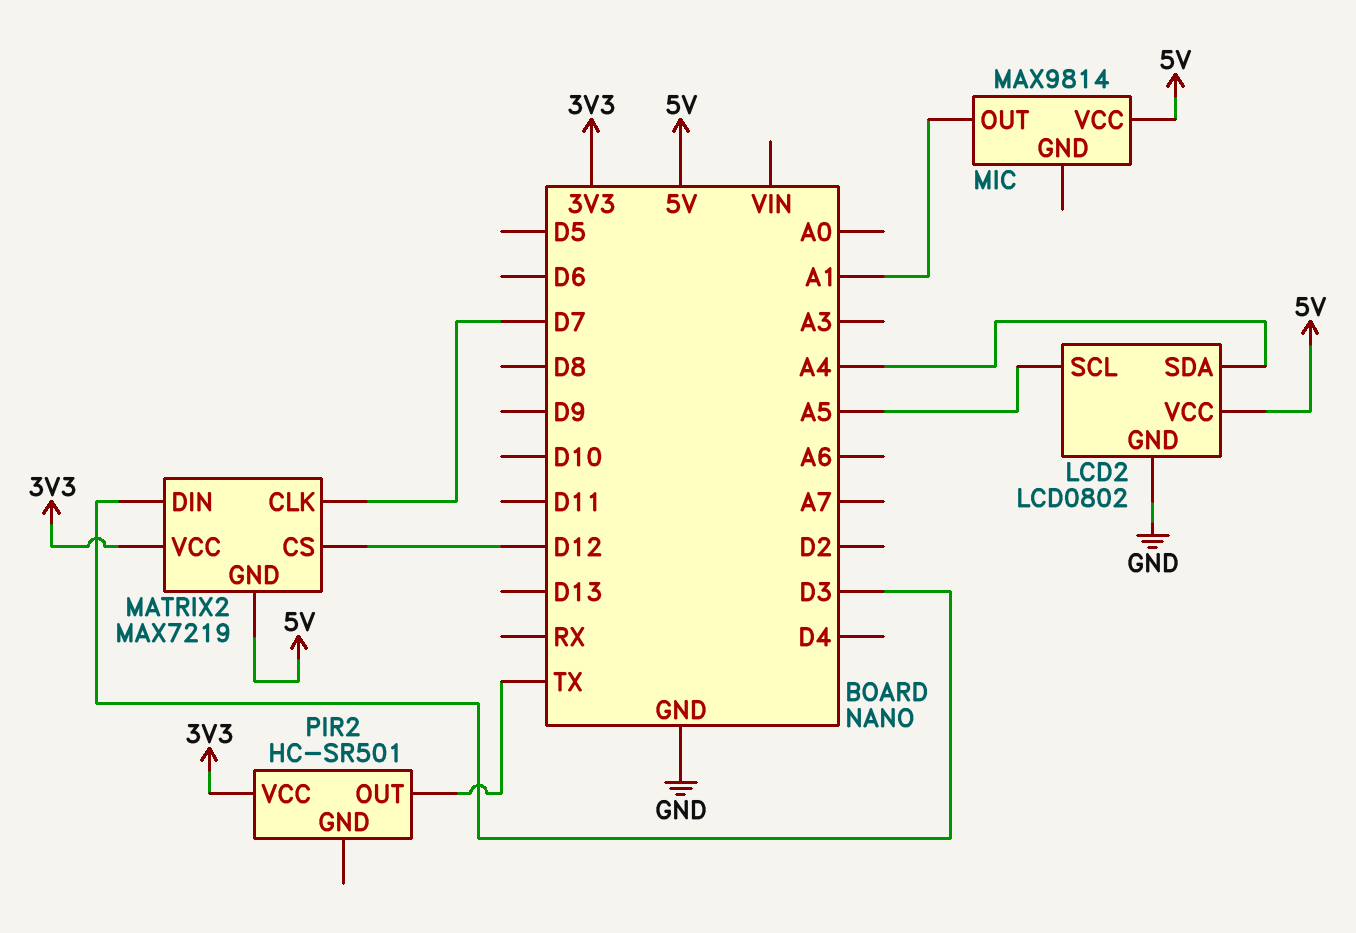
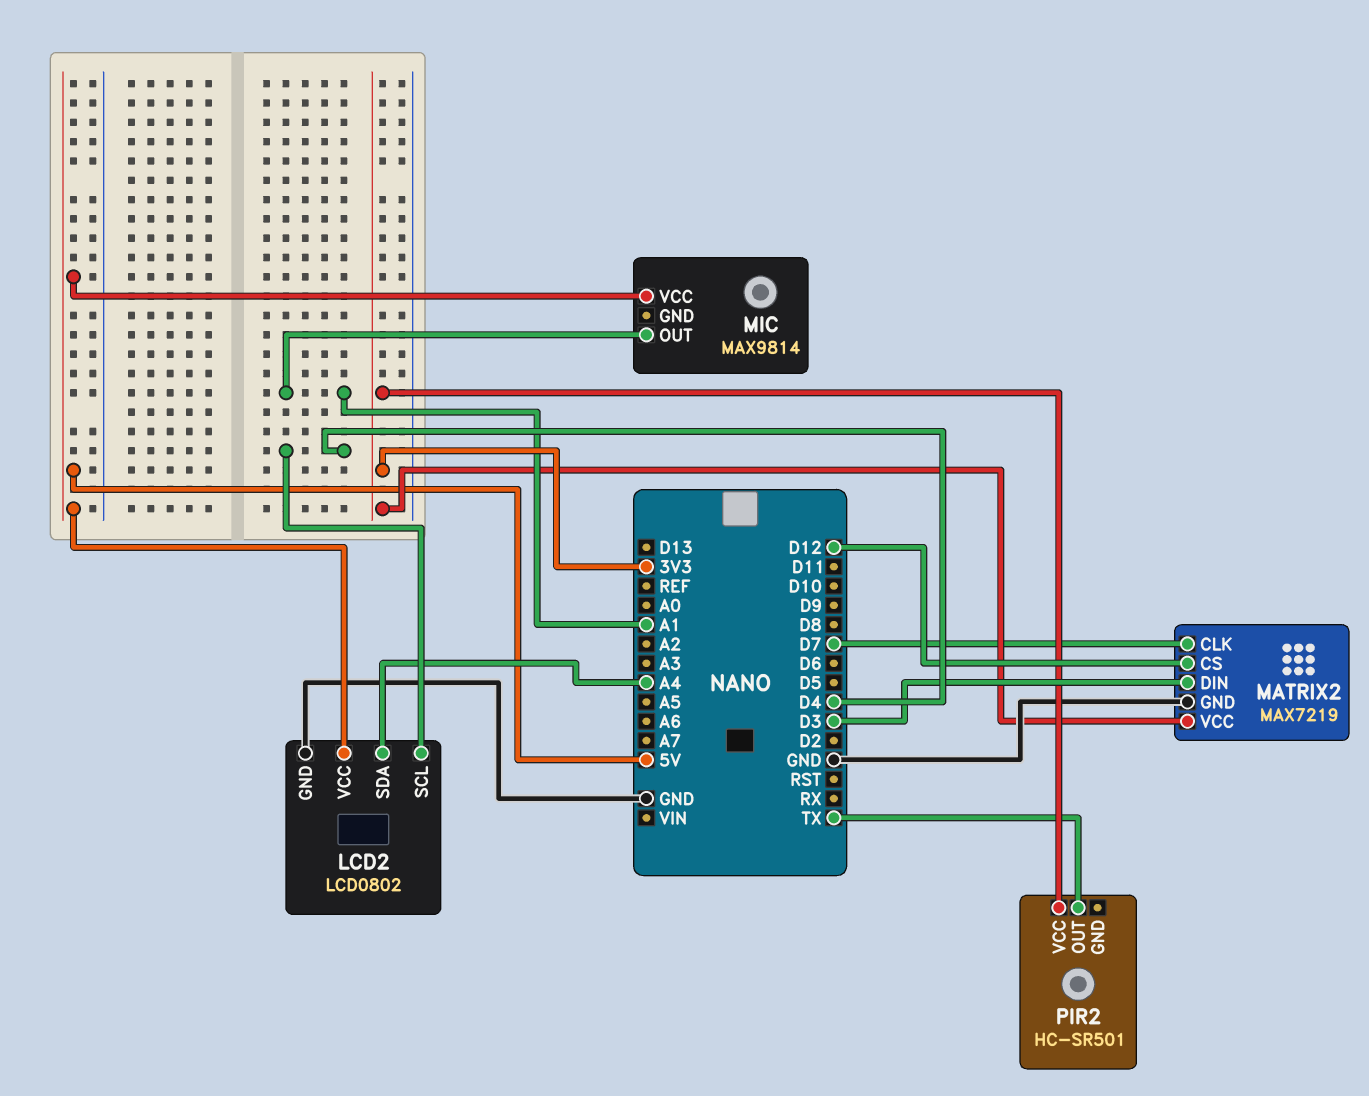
LCD2 pin SCL: A5 -> D4
MATRIX2 pin GND: 5V -> GND

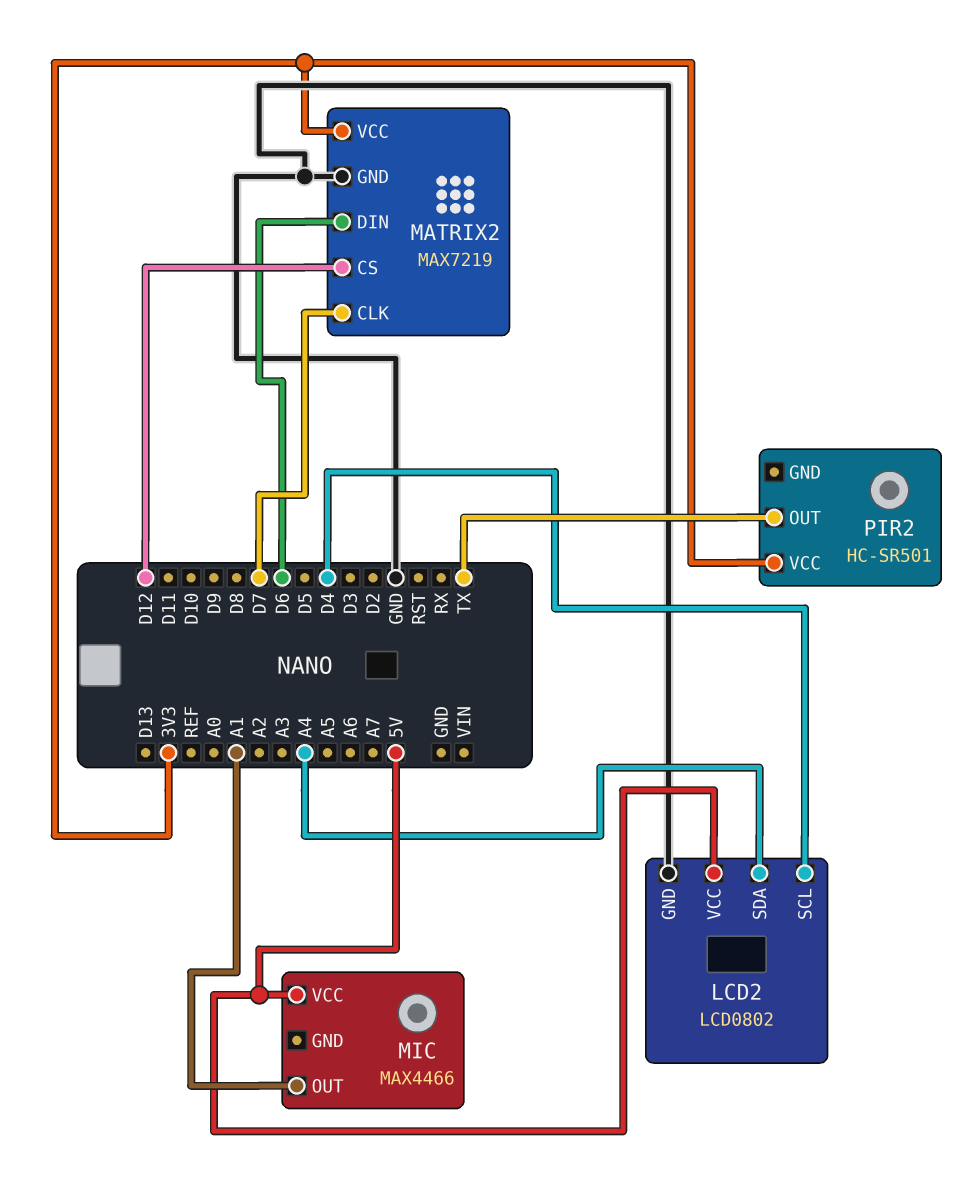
MATRIX2 pin DIN: D3 -> D6
MIC: MAX9814 -> MAX4466

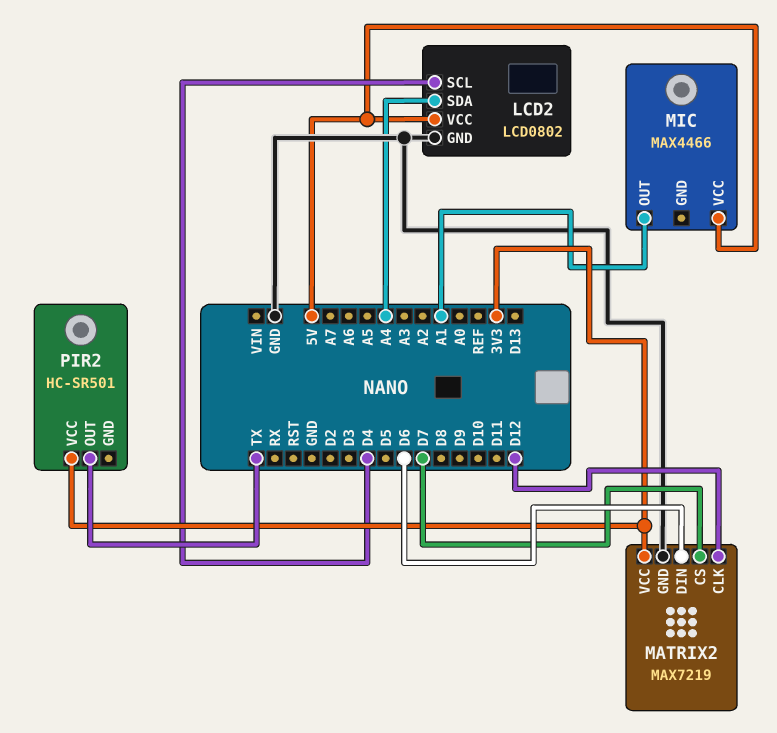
MATRIX2 pin CLK: D7 -> D12
MATRIX2 pin CS: D12 -> D7

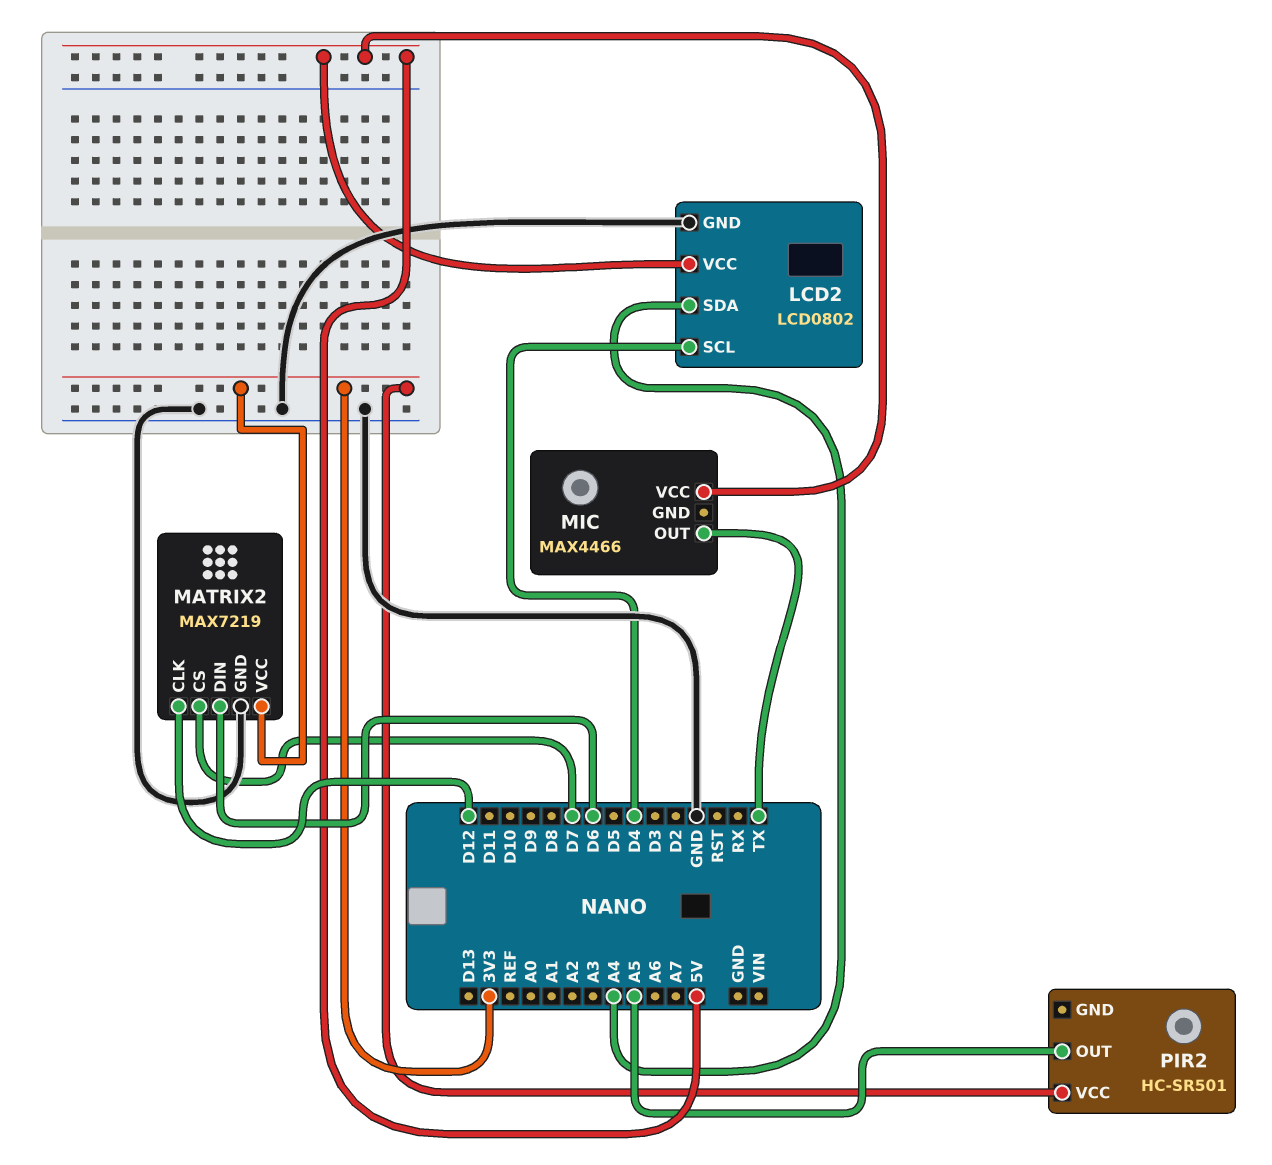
MIC pin OUT: A1 -> TX
PIR2 pin OUT: TX -> A5

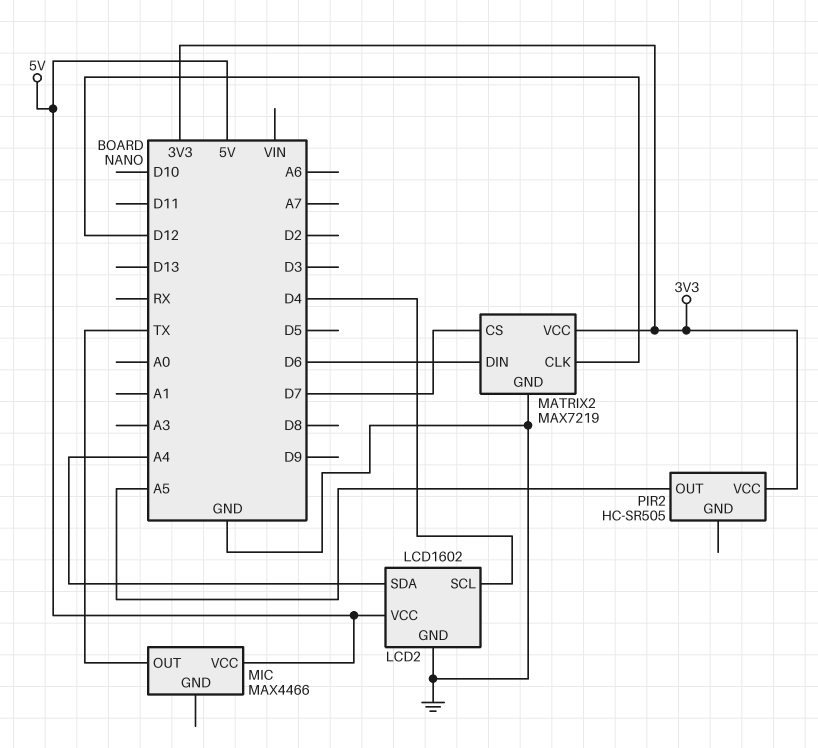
LCD2: LCD0802 -> LCD1602
PIR2: HC-SR501 -> HC-SR505

